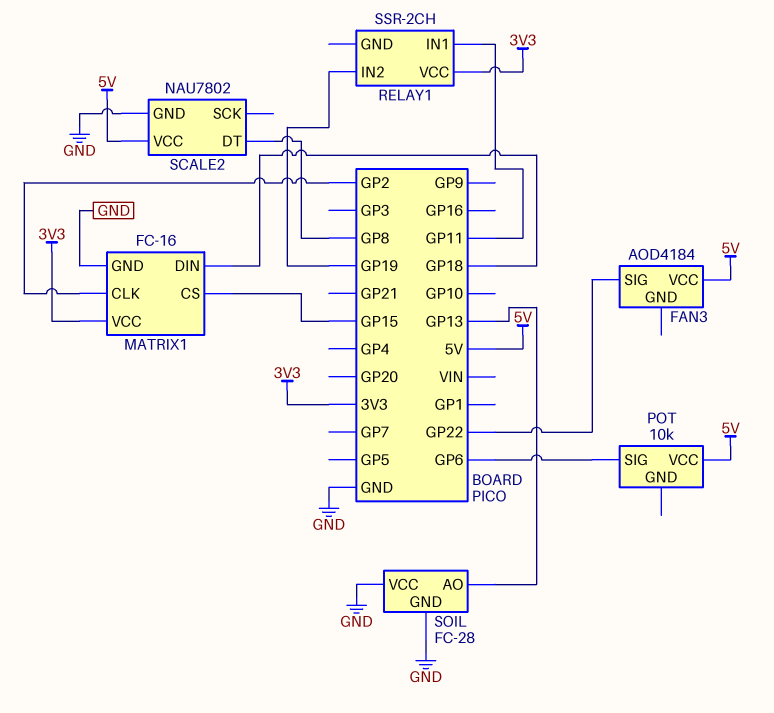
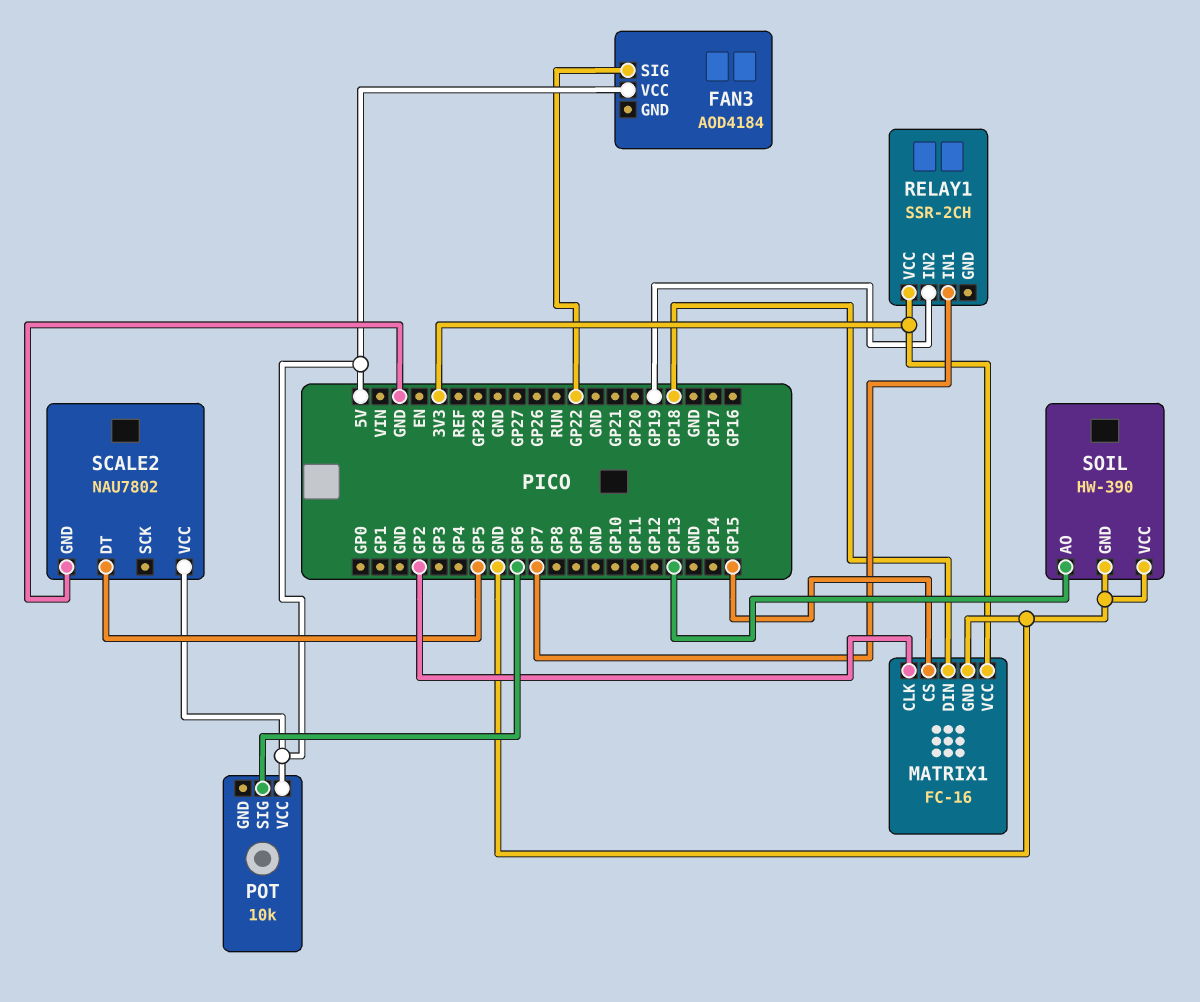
RELAY1 pin IN1: GP11 -> GP7
SCALE2 pin DT: GP8 -> GP5
SOIL: FC-28 -> HW-390

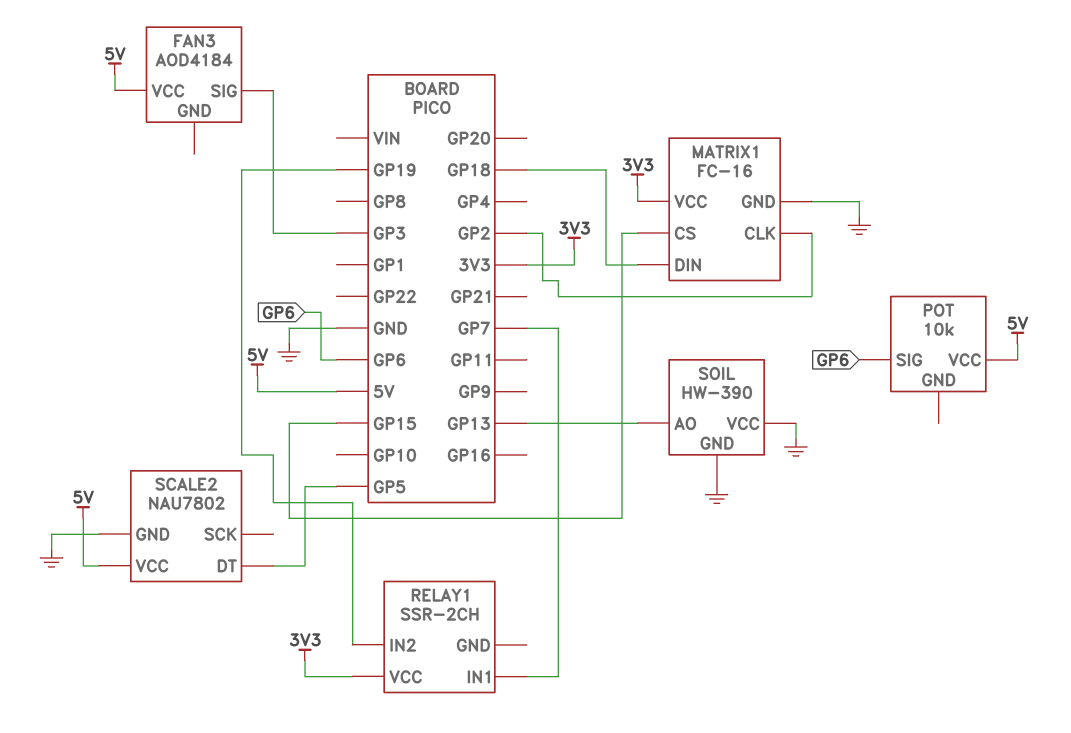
FAN3 pin SIG: GP22 -> GP3

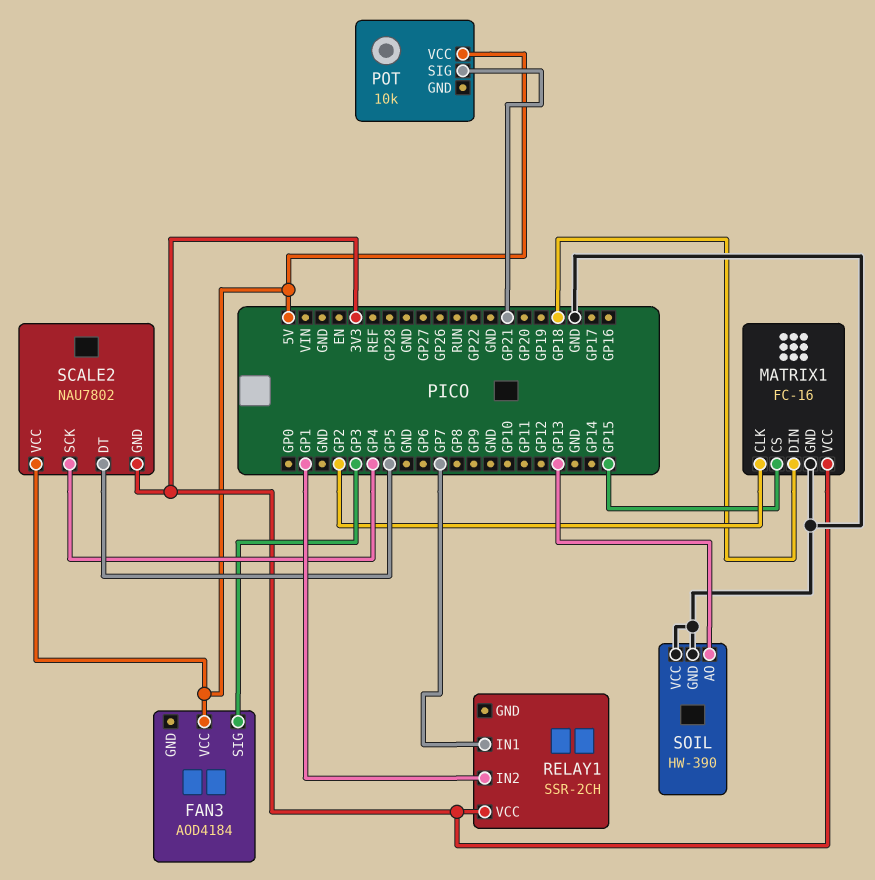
POT pin SIG: GP6 -> GP21
RELAY1 pin IN2: GP19 -> GP1
SCALE2 pin GND: GND -> 3V3
SCALE2 pin SCK: none -> GP4

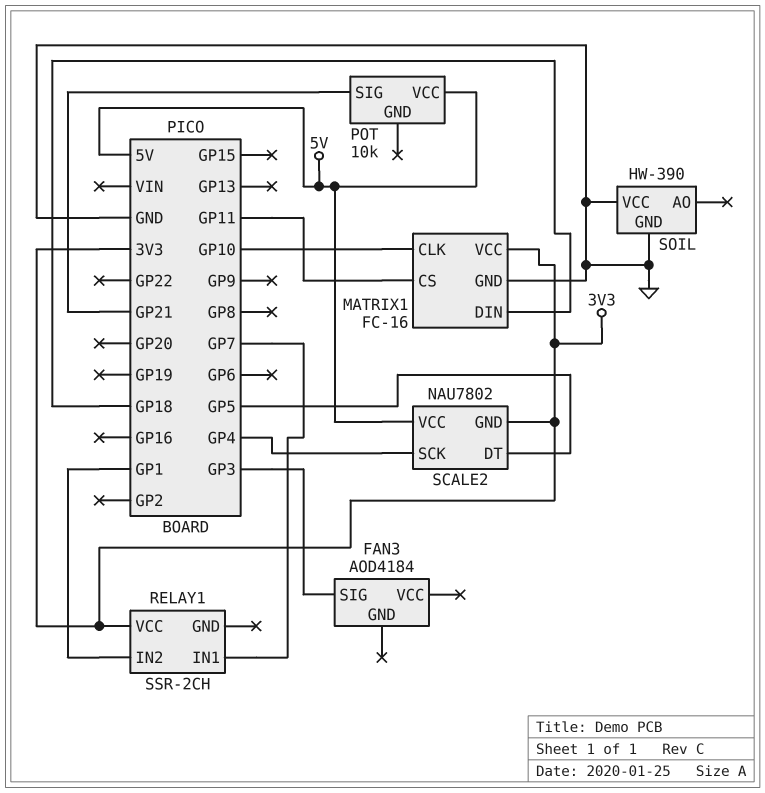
FAN3 pin VCC: 5V -> none
MATRIX1 pin CLK: GP2 -> GP10
MATRIX1 pin CS: GP15 -> GP11
SOIL pin AO: GP13 -> none

